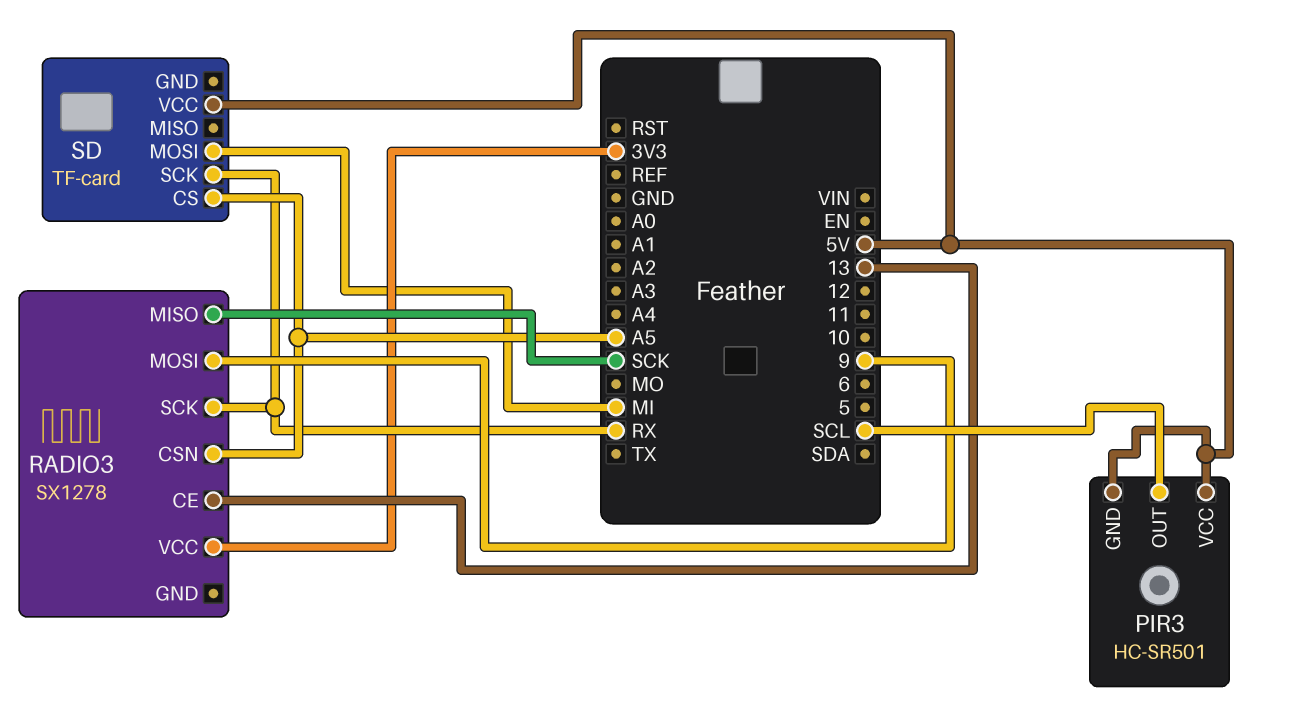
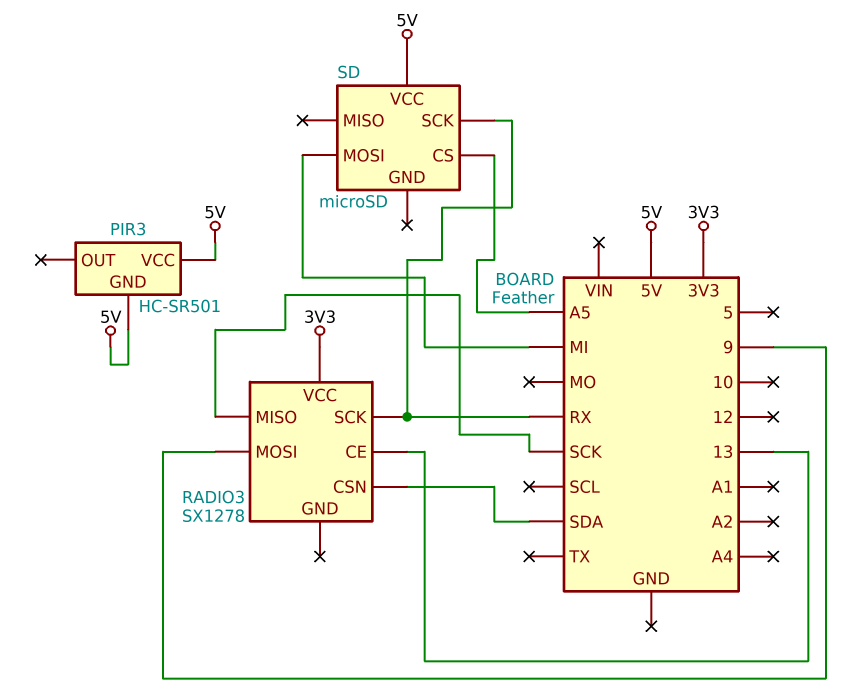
PIR3 pin OUT: SCL -> none
RADIO3 pin CSN: A5 -> SDA
SD: TF-card -> microSD

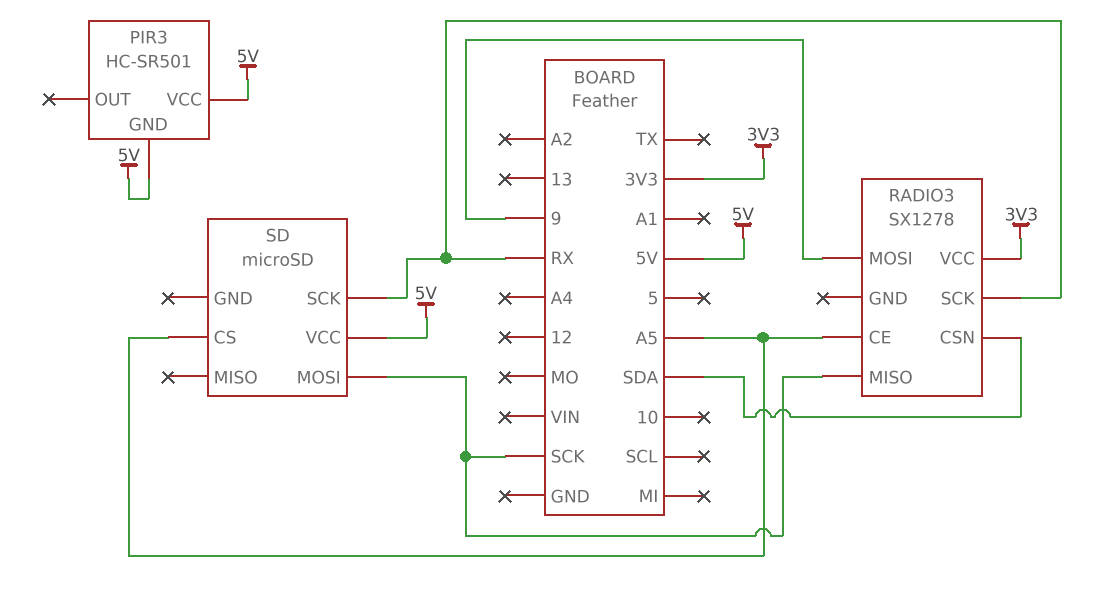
RADIO3 pin CE: 13 -> A5
SD pin MOSI: MI -> SCK

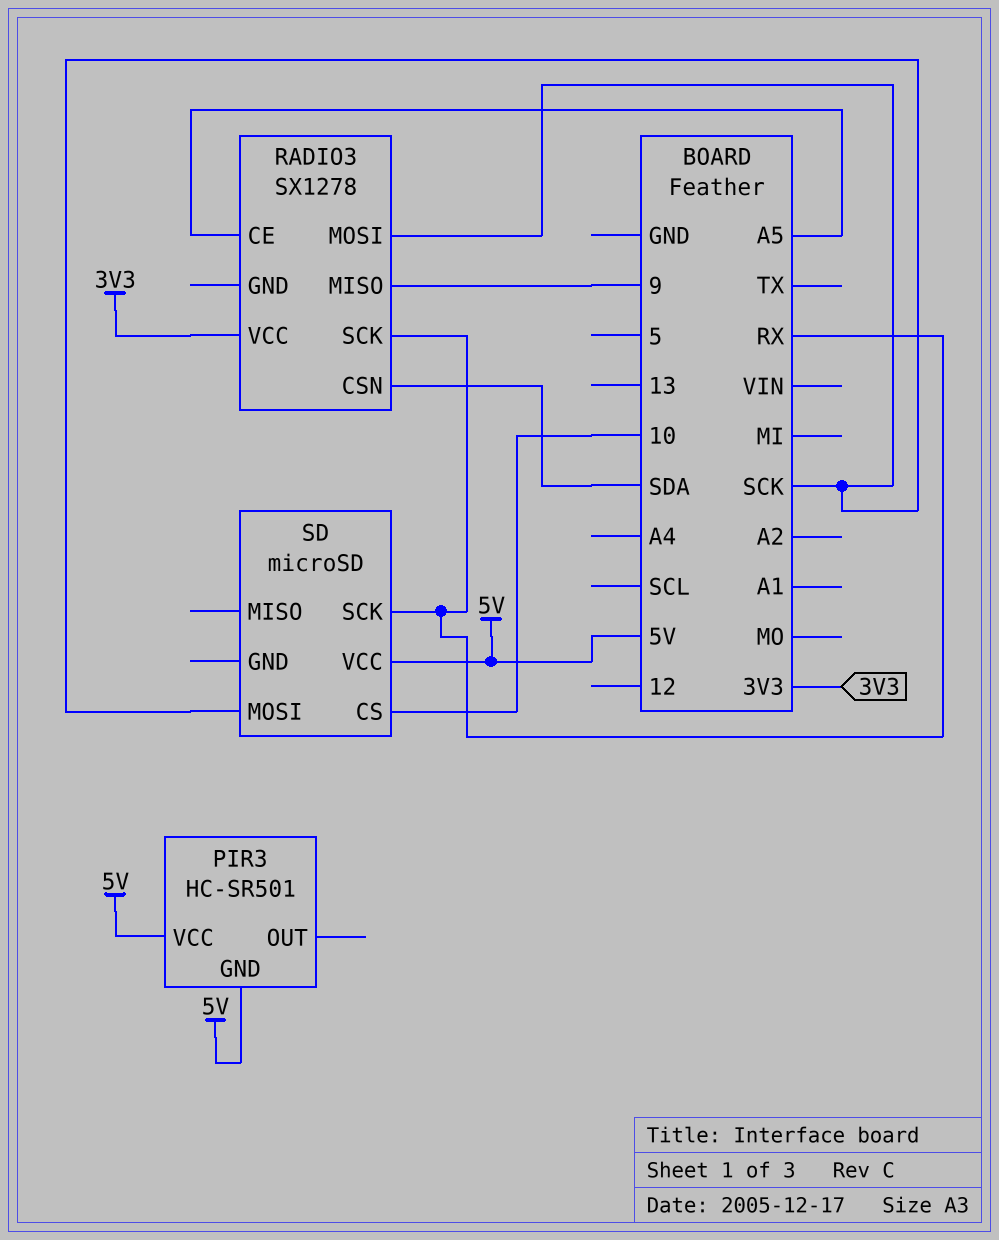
RADIO3 pin MISO: SCK -> 9
RADIO3 pin MOSI: 9 -> SCK
SD pin CS: A5 -> 10

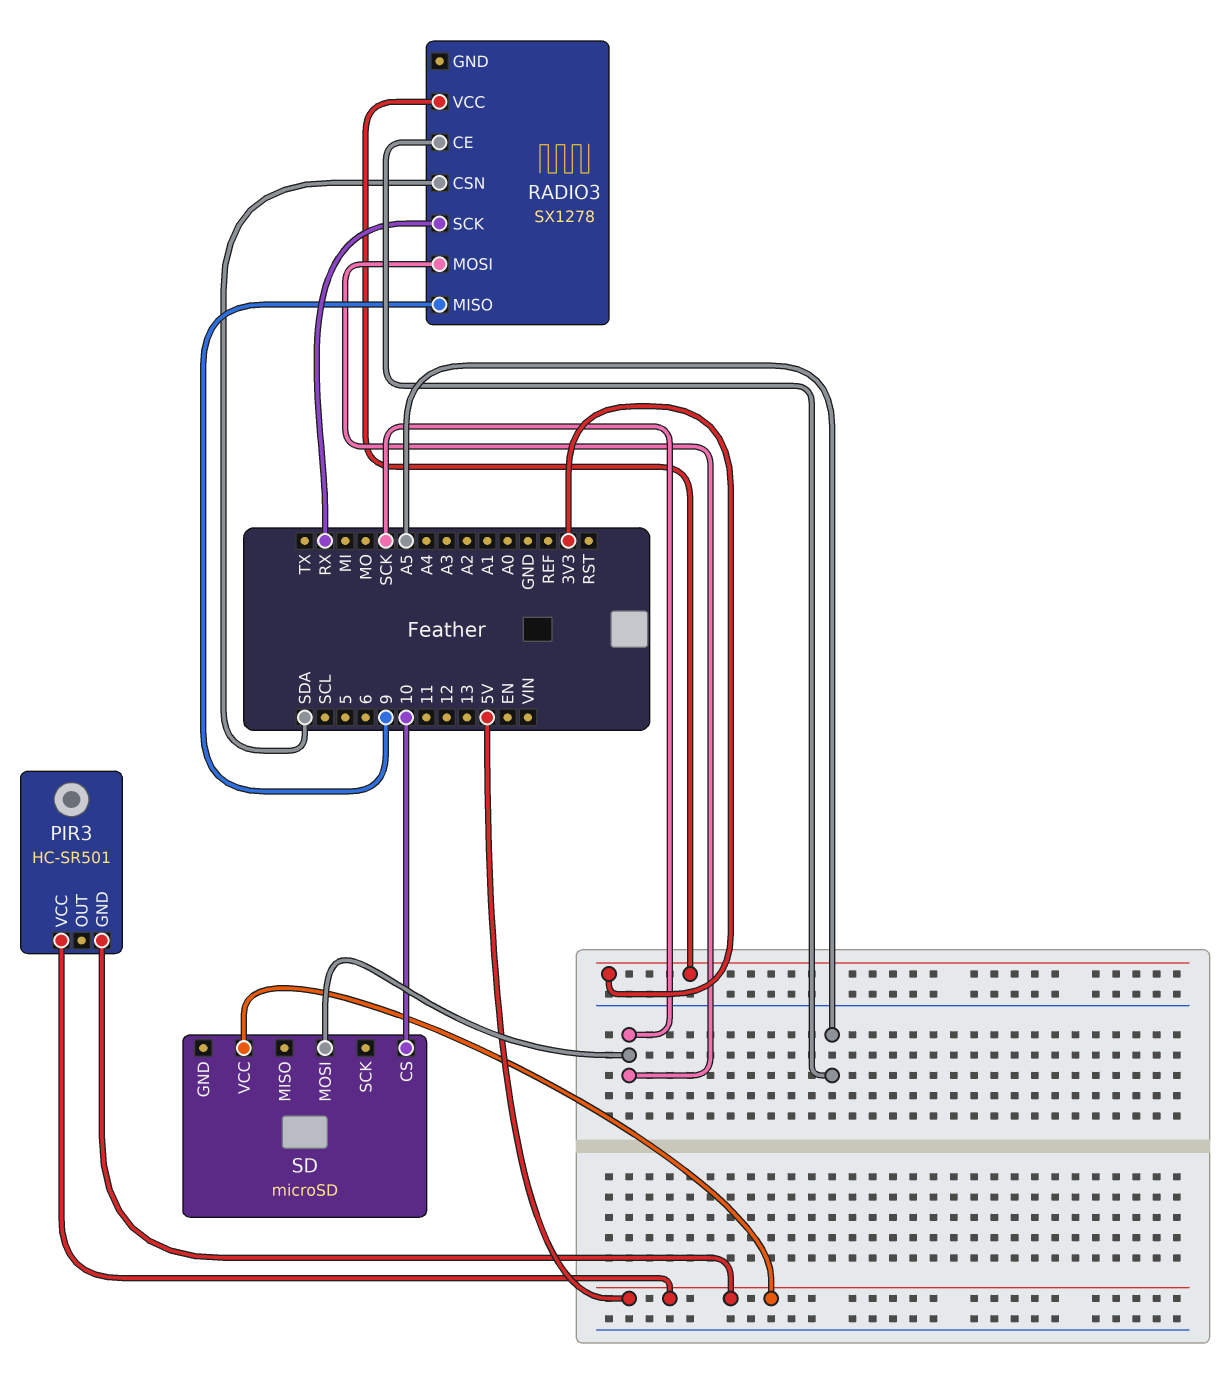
SD pin SCK: RX -> none

